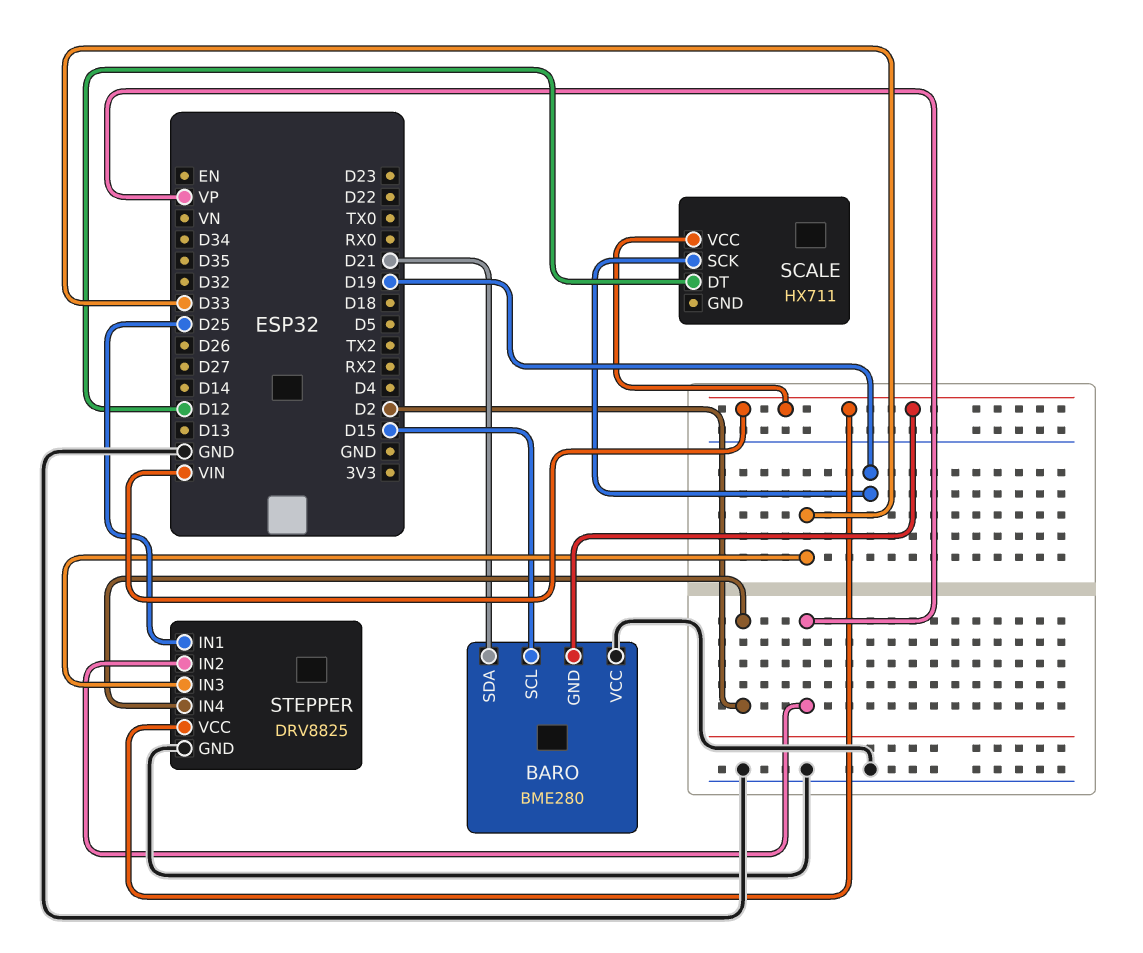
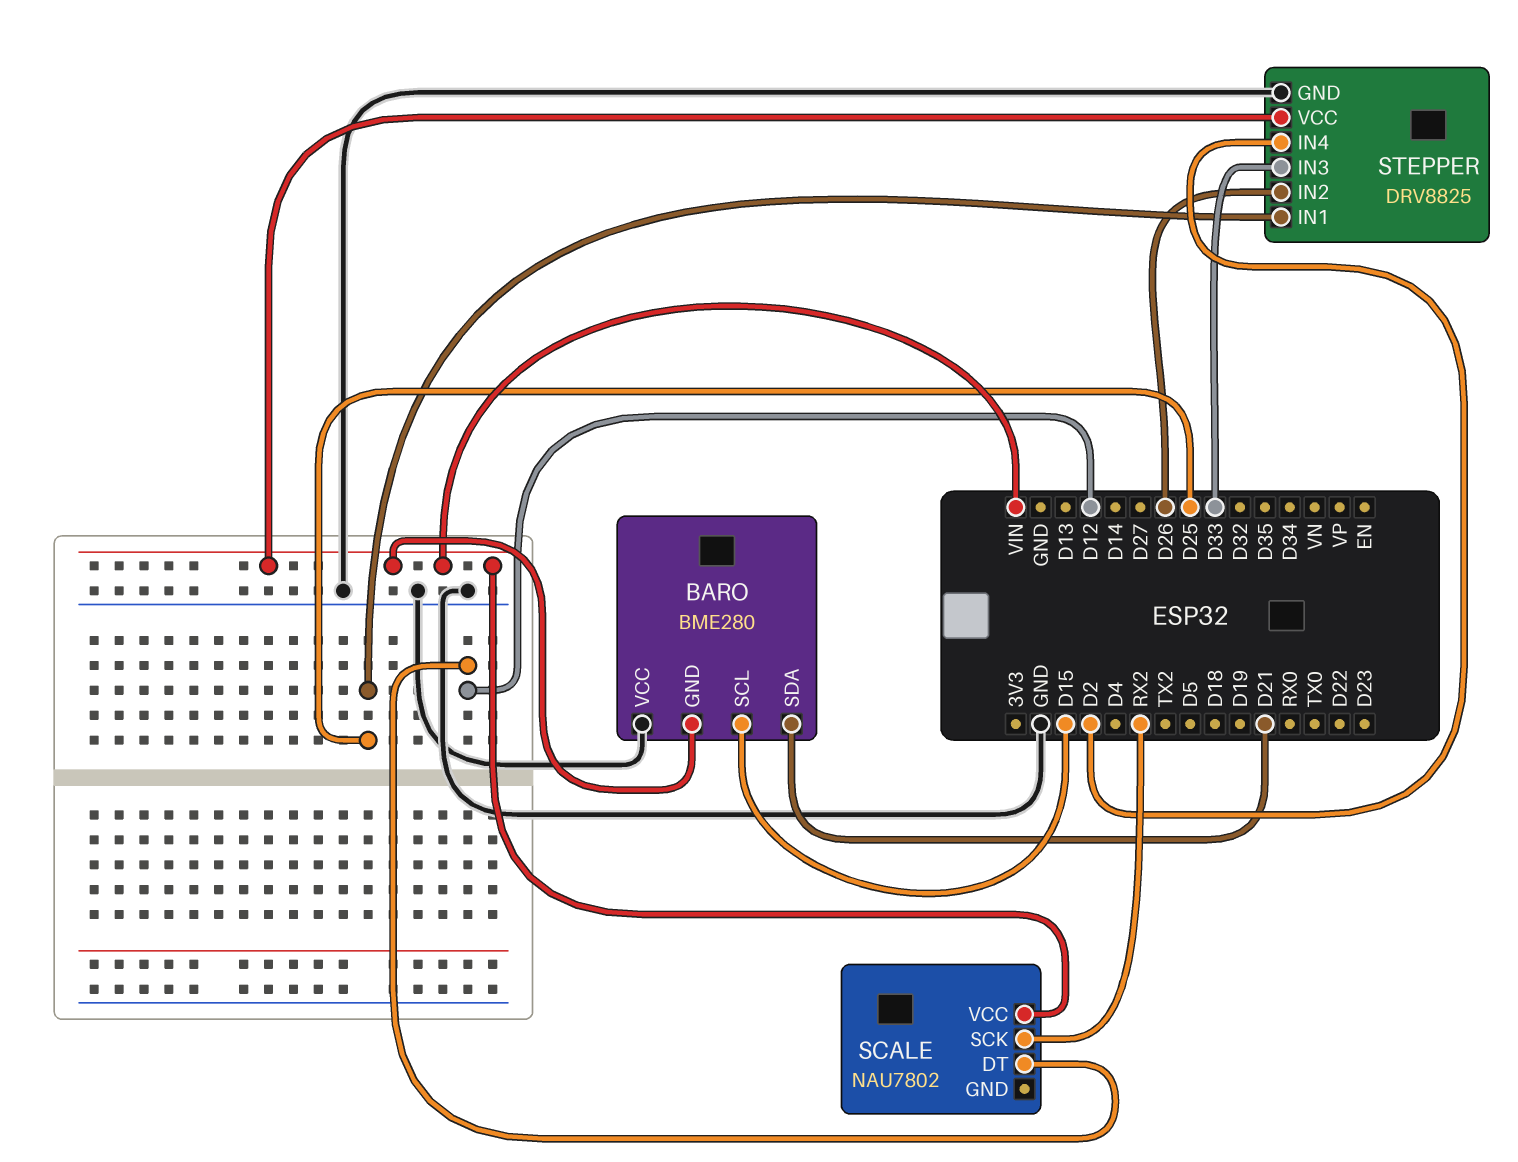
SCALE: HX711 -> NAU7802
SCALE pin SCK: D19 -> RX2
STEPPER pin IN2: VP -> D26

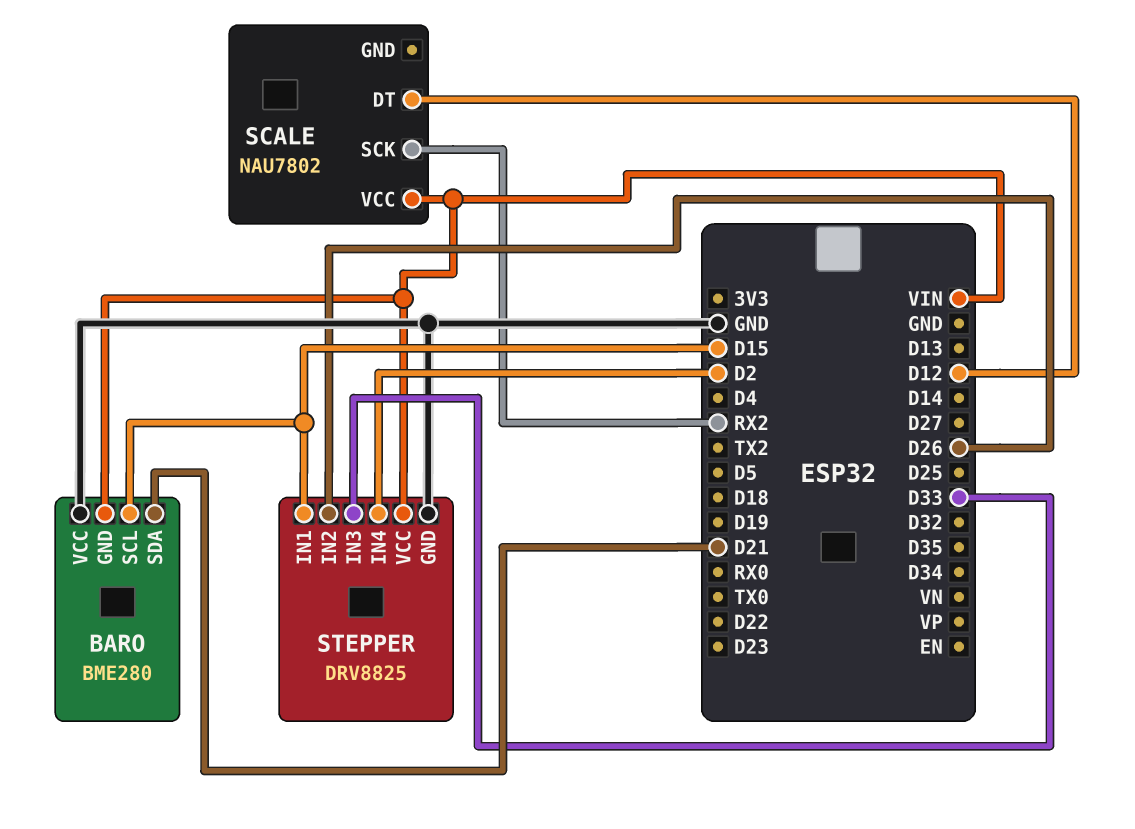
STEPPER pin IN1: D25 -> D15

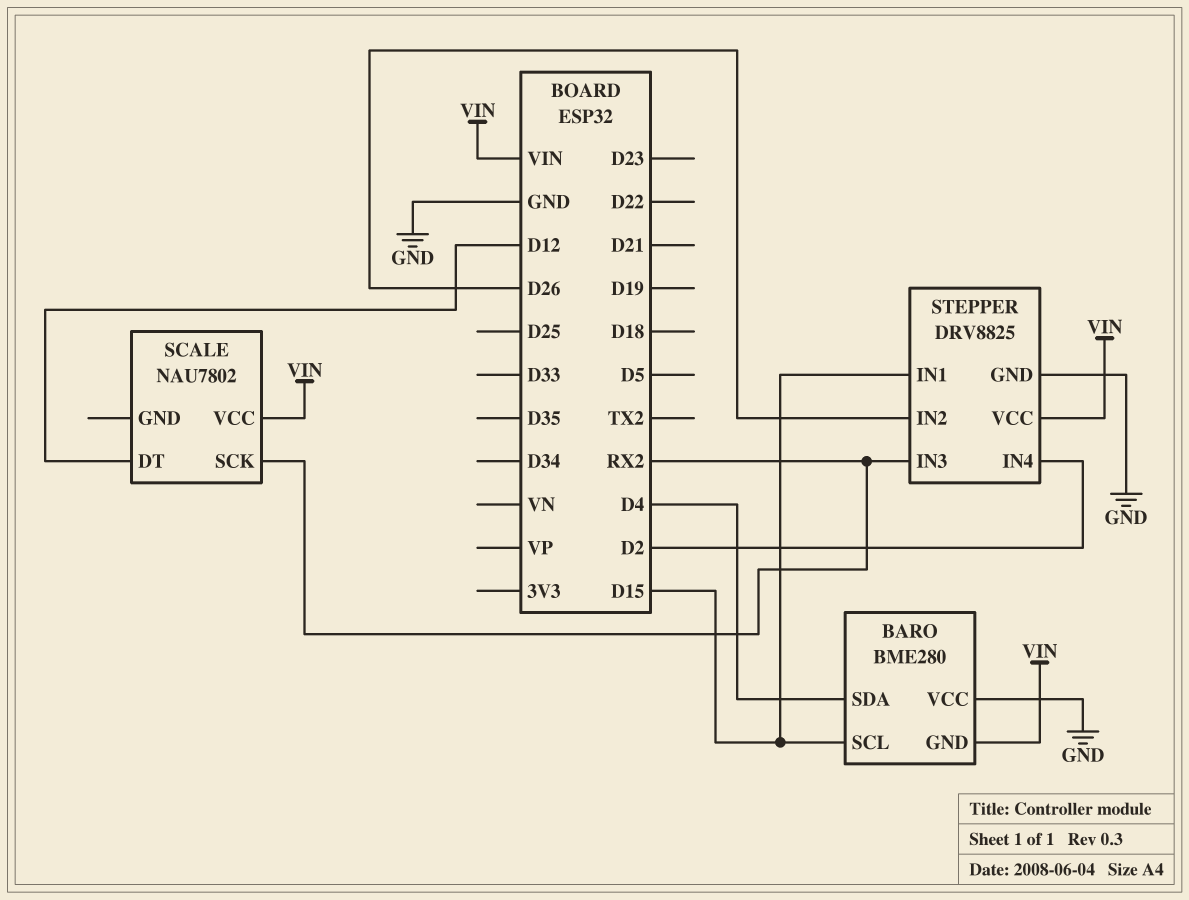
BARO pin SDA: D21 -> D4
STEPPER pin IN3: D33 -> RX2

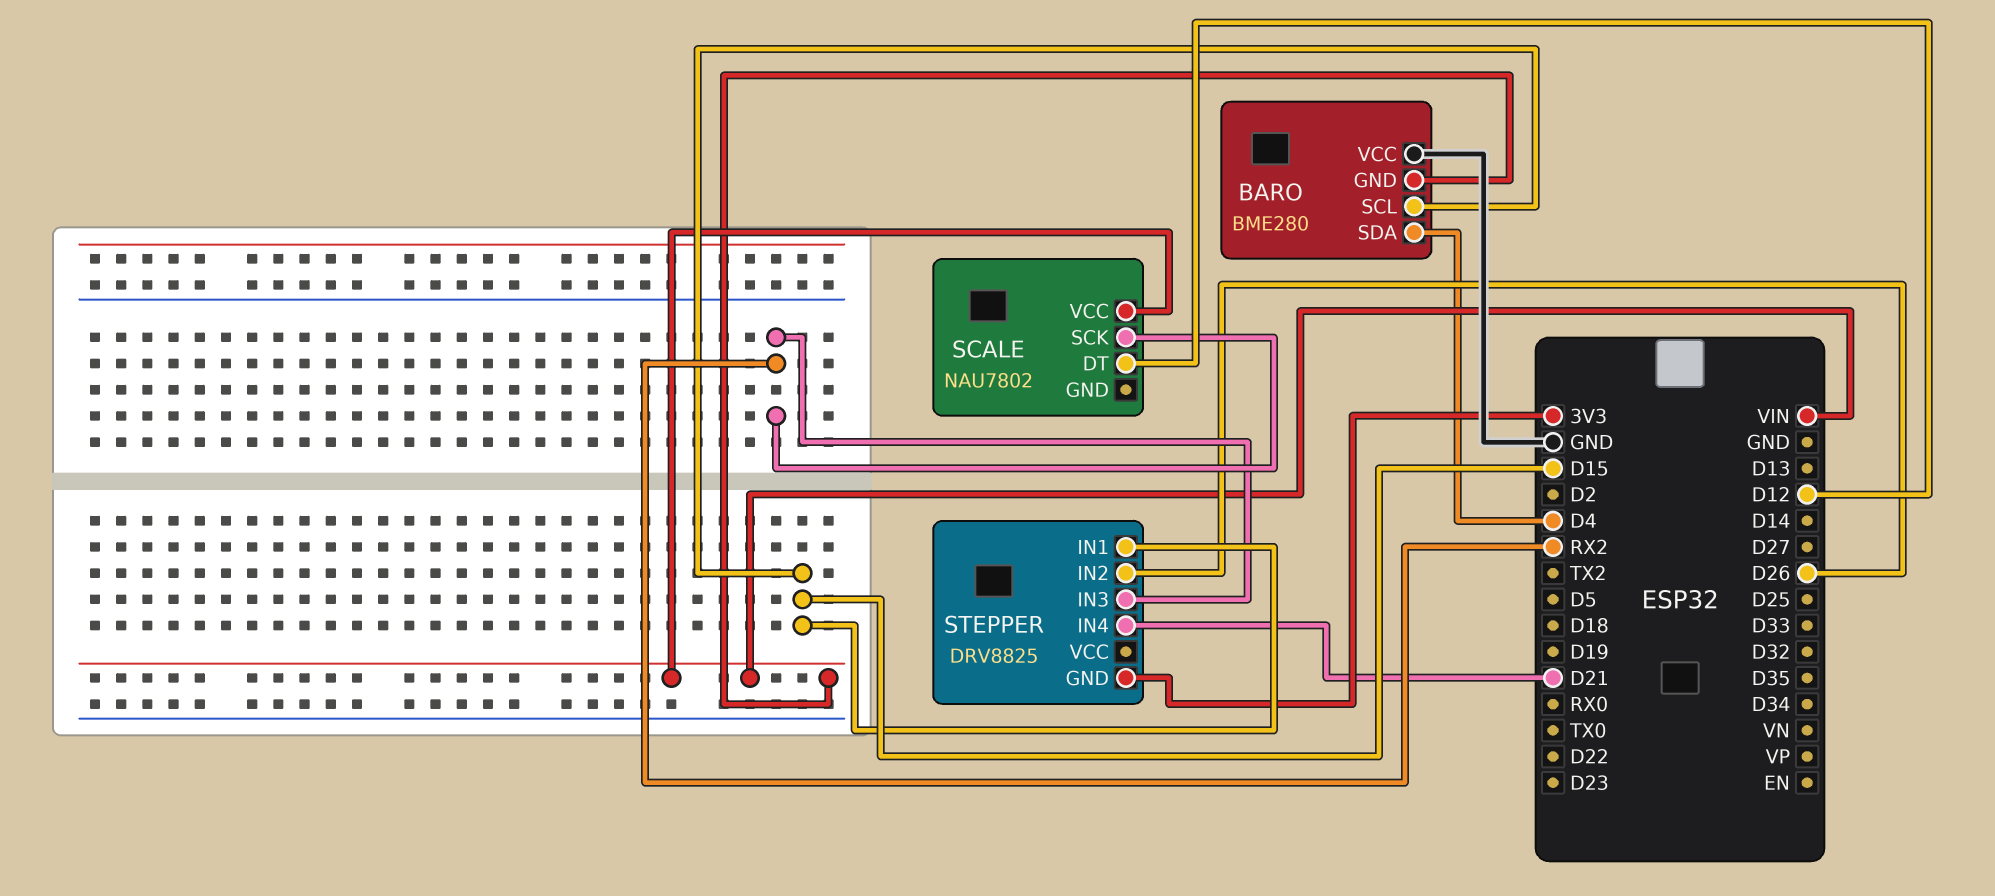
STEPPER pin GND: GND -> 3V3
STEPPER pin IN4: D2 -> D21
STEPPER pin VCC: VIN -> none

